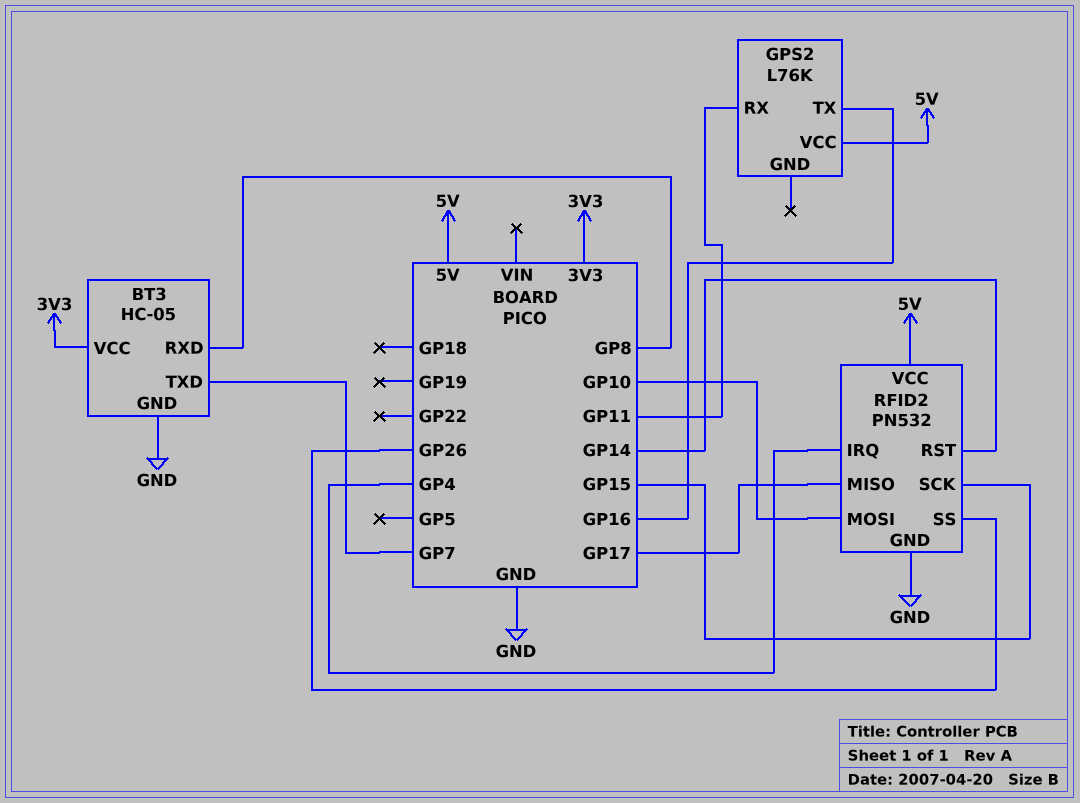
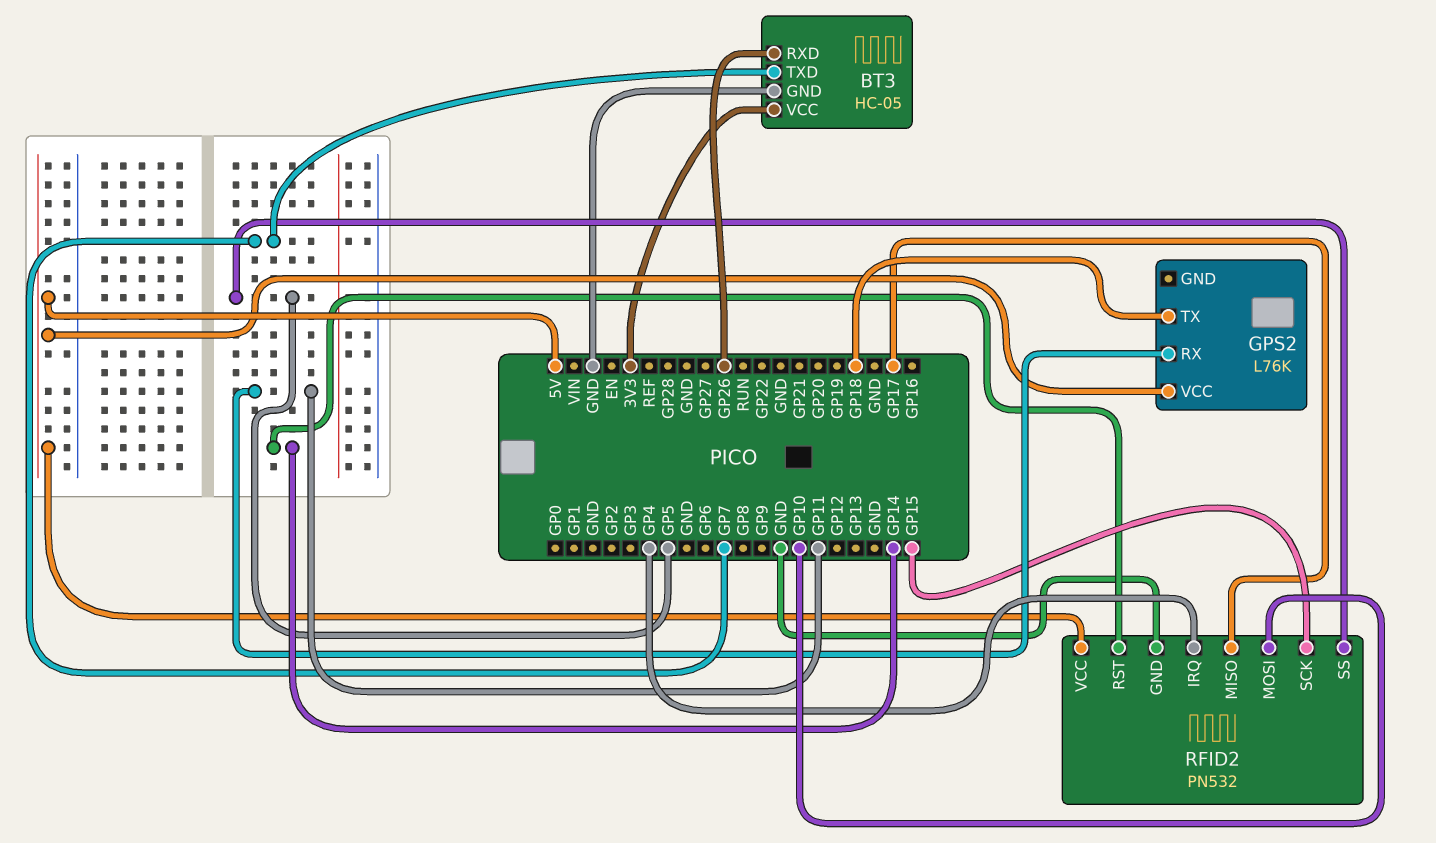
BT3 pin RXD: GP8 -> GP26
GPS2 pin TX: GP16 -> GP18
RFID2 pin SS: GP26 -> GP5

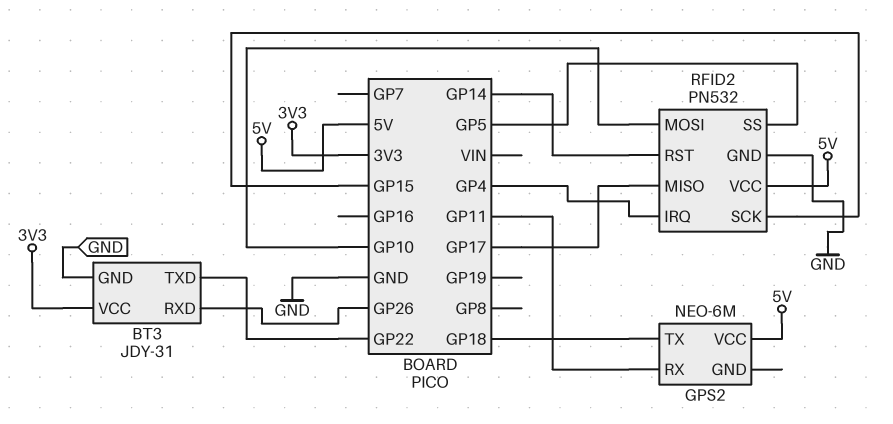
BT3: HC-05 -> JDY-31
BT3 pin TXD: GP7 -> GP22
GPS2: L76K -> NEO-6M

